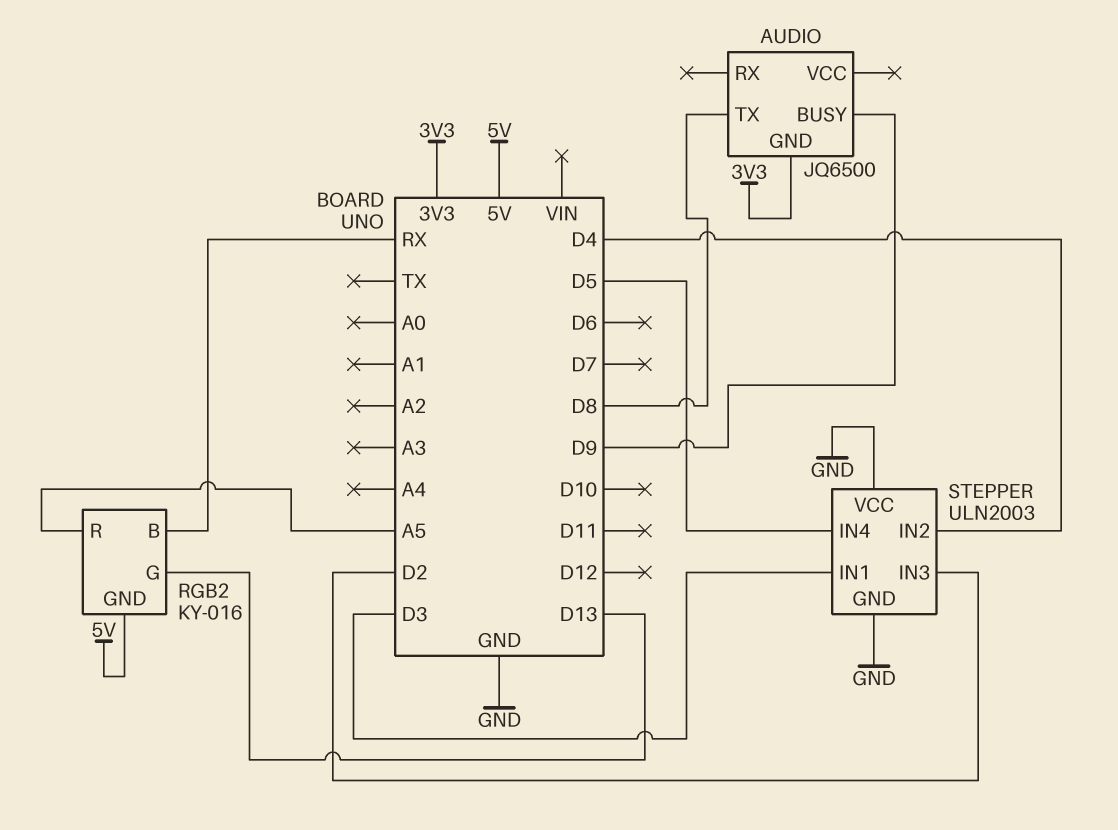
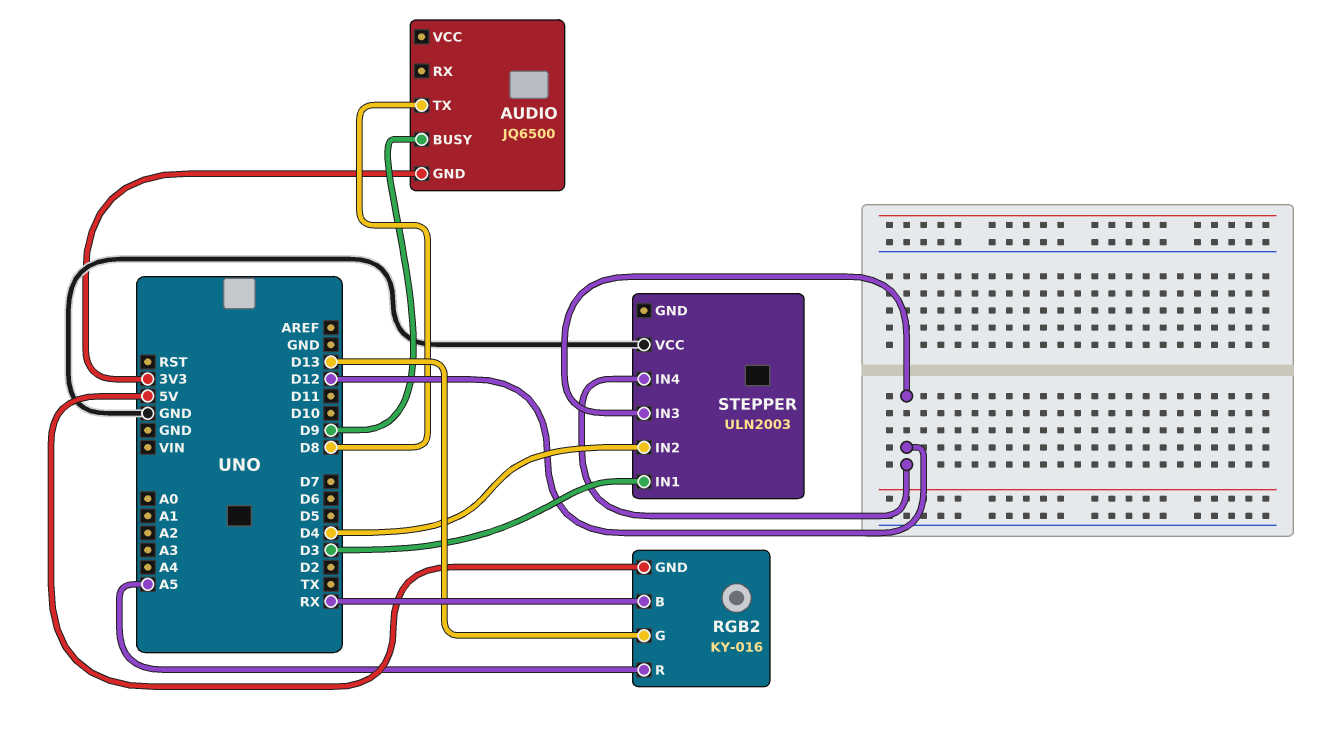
STEPPER pin GND: GND -> none
STEPPER pin IN3: D2 -> D12
STEPPER pin IN4: D5 -> D12

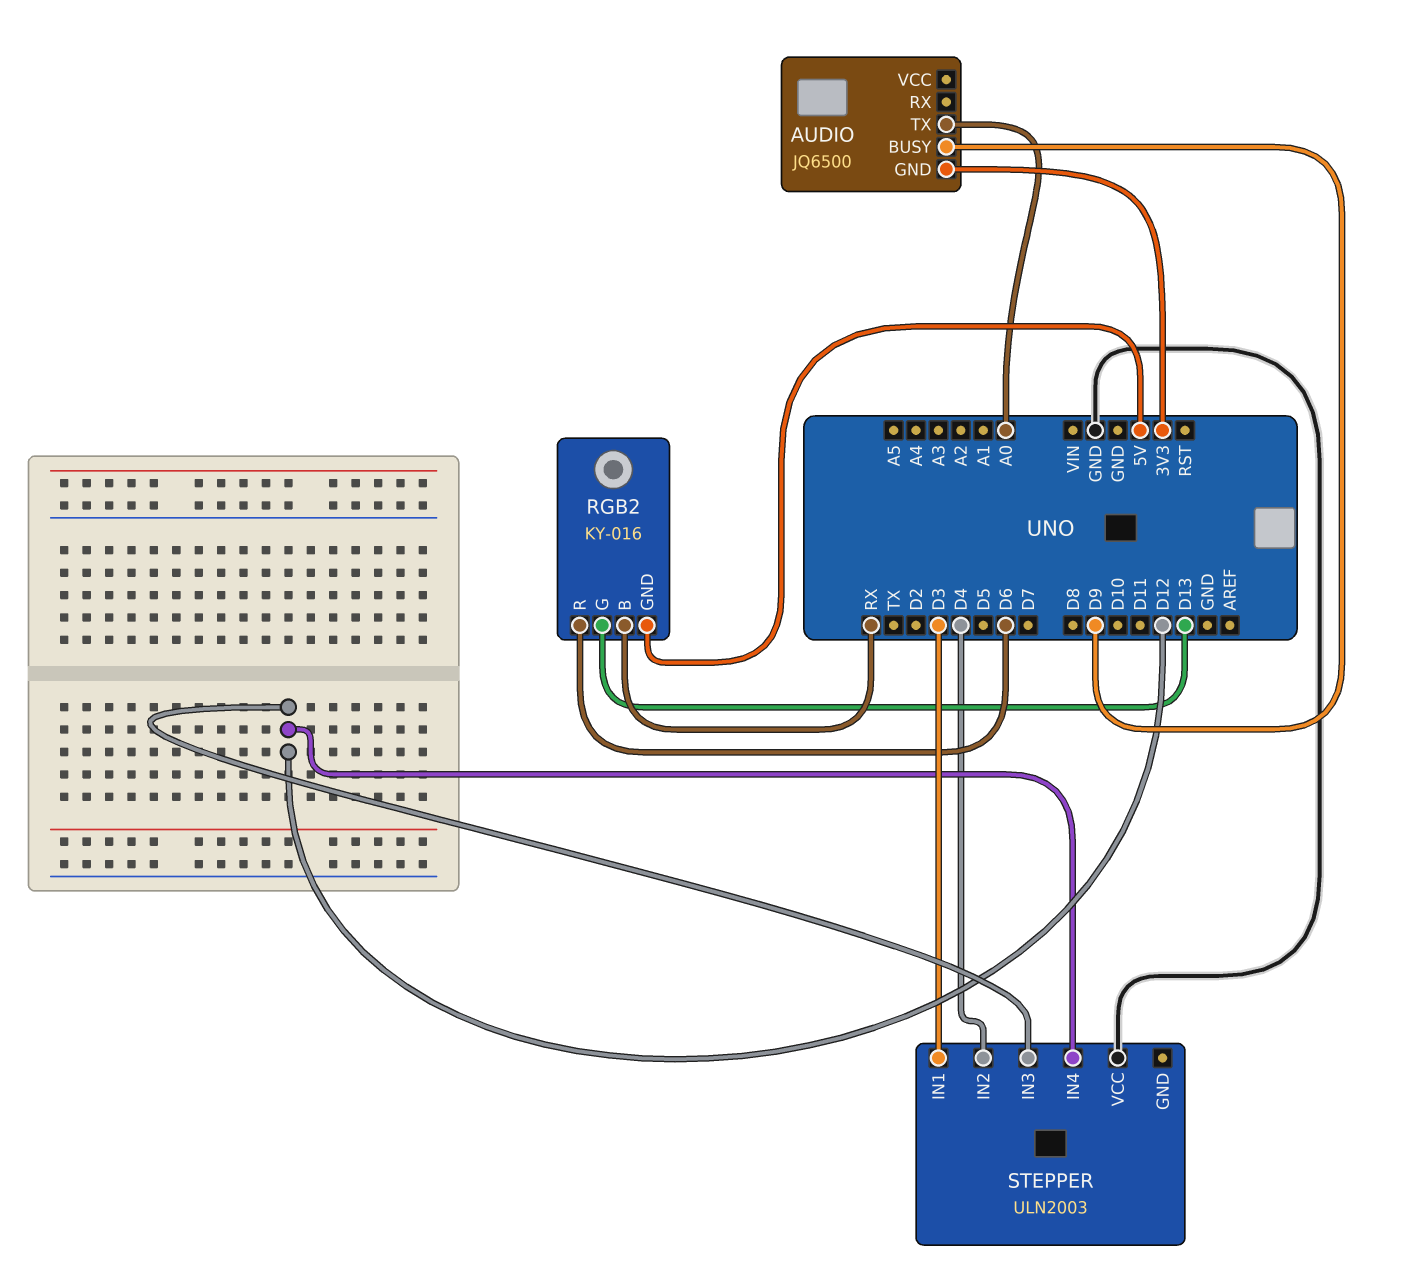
AUDIO pin TX: D8 -> A0
RGB2 pin R: A5 -> D6

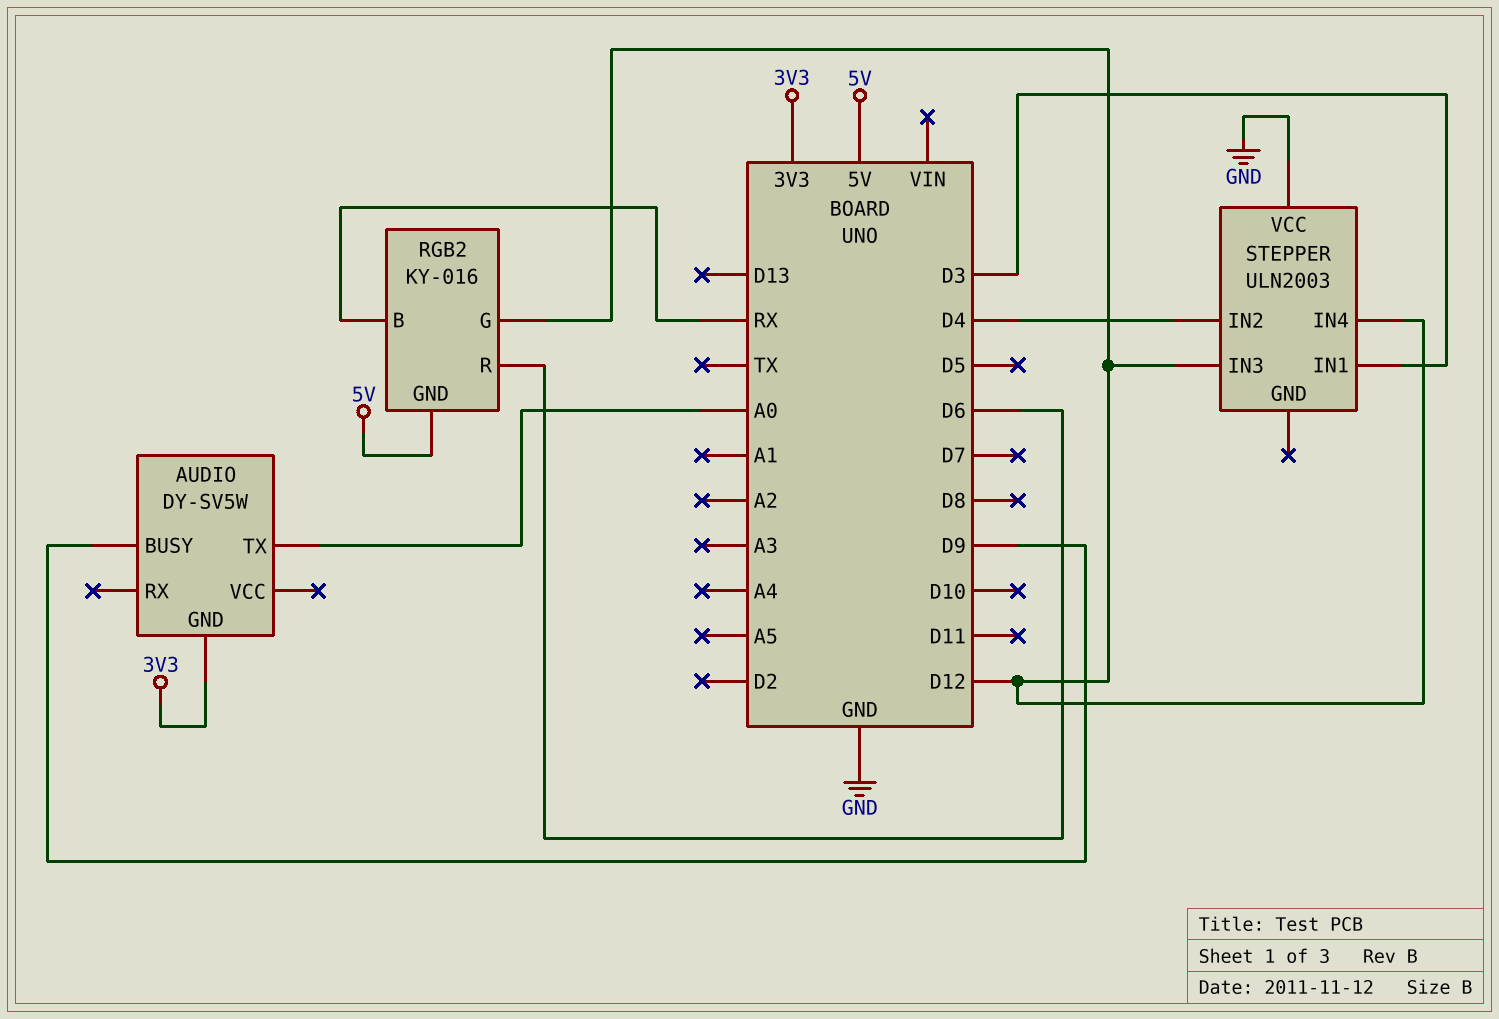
AUDIO: JQ6500 -> DY-SV5W
RGB2 pin G: D13 -> D12

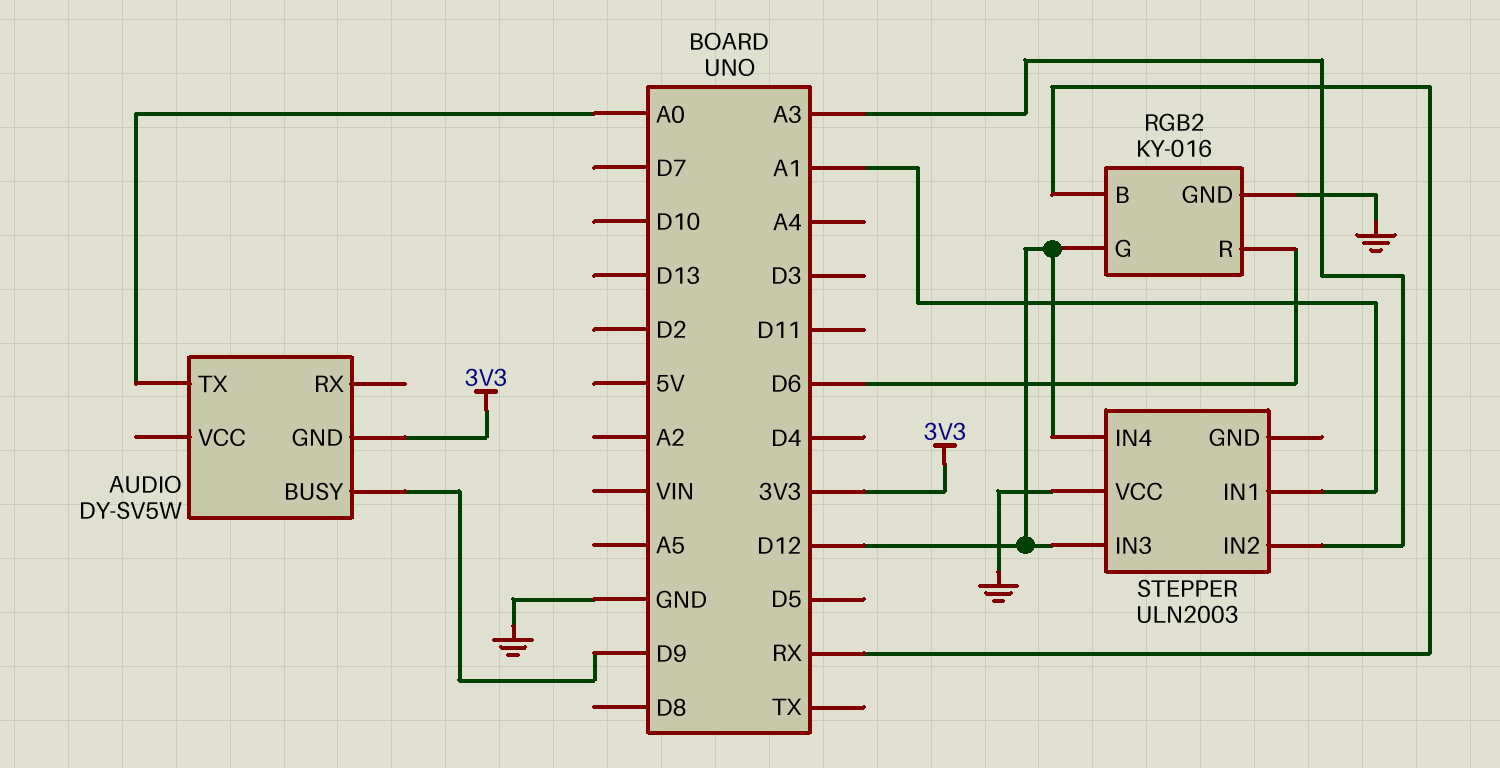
RGB2 pin GND: 5V -> GND
STEPPER pin IN1: D3 -> A1
STEPPER pin IN2: D4 -> A3

